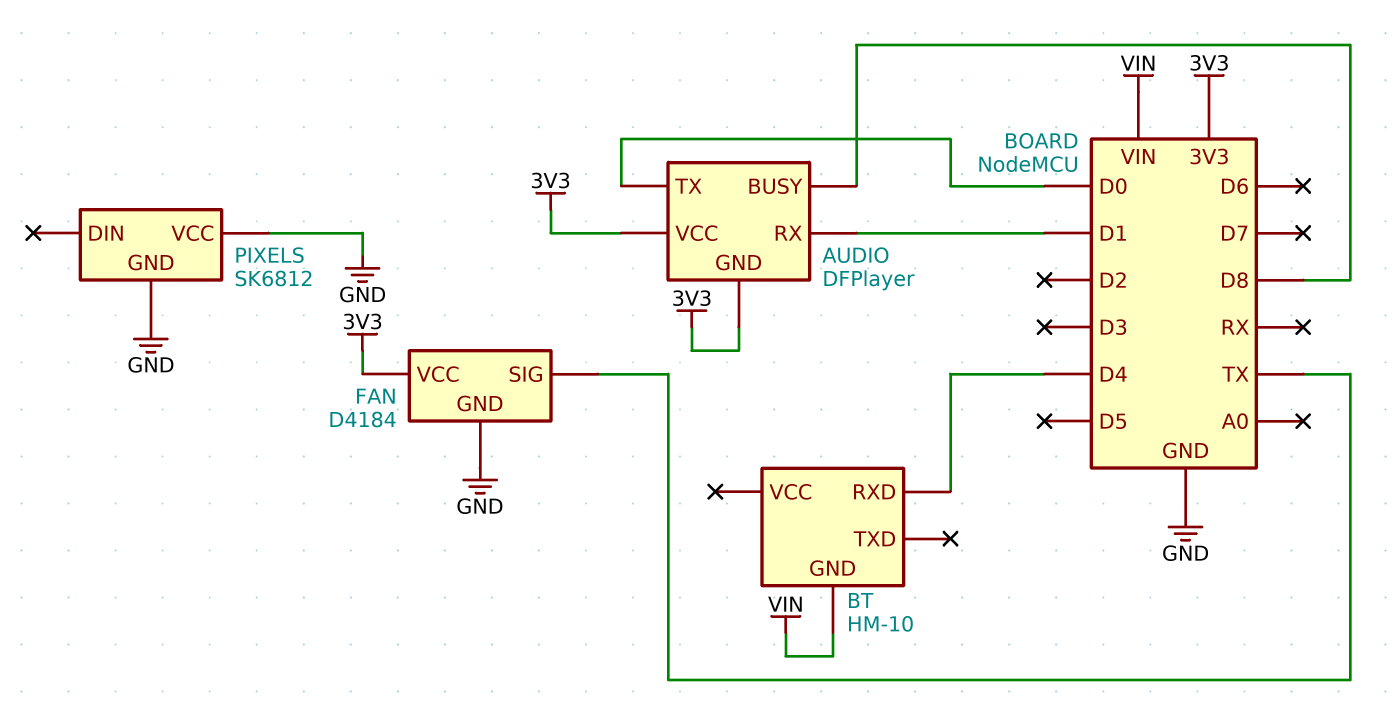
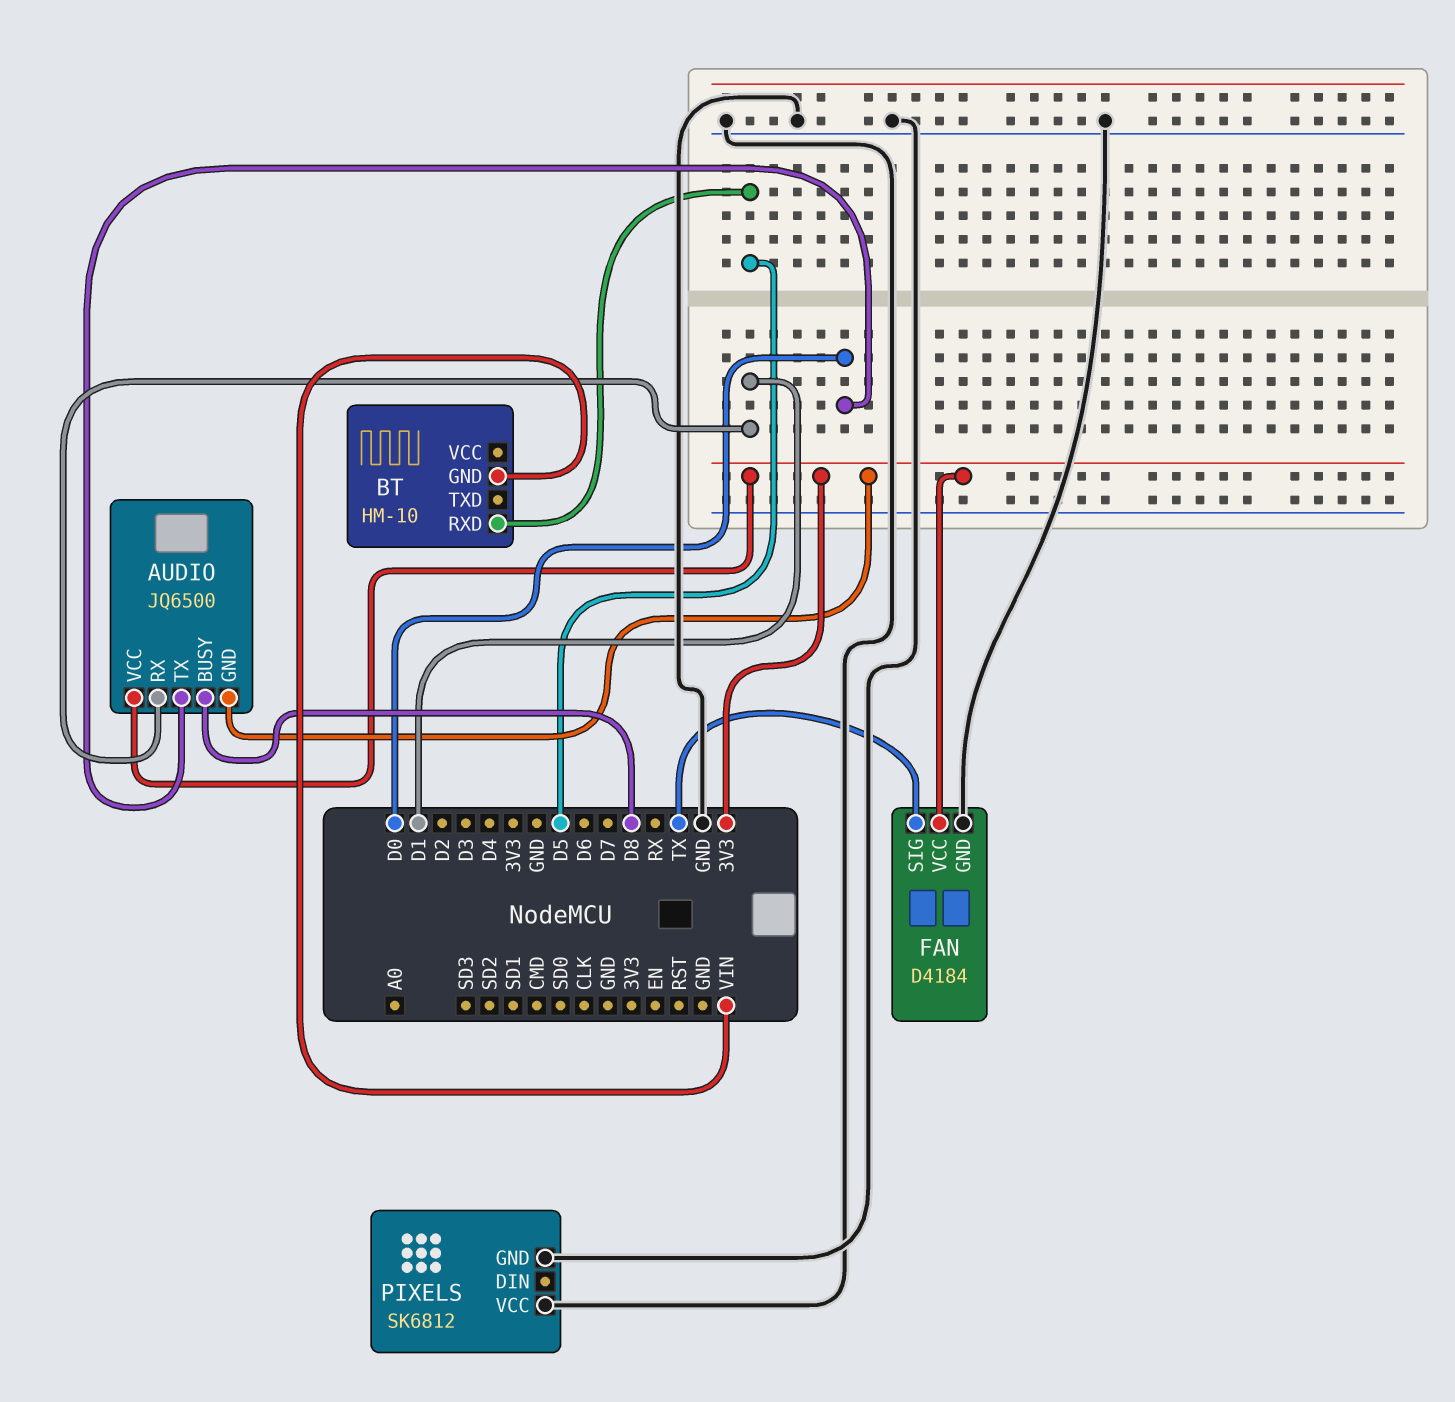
AUDIO: DFPlayer -> JQ6500
BT pin RXD: D4 -> D5

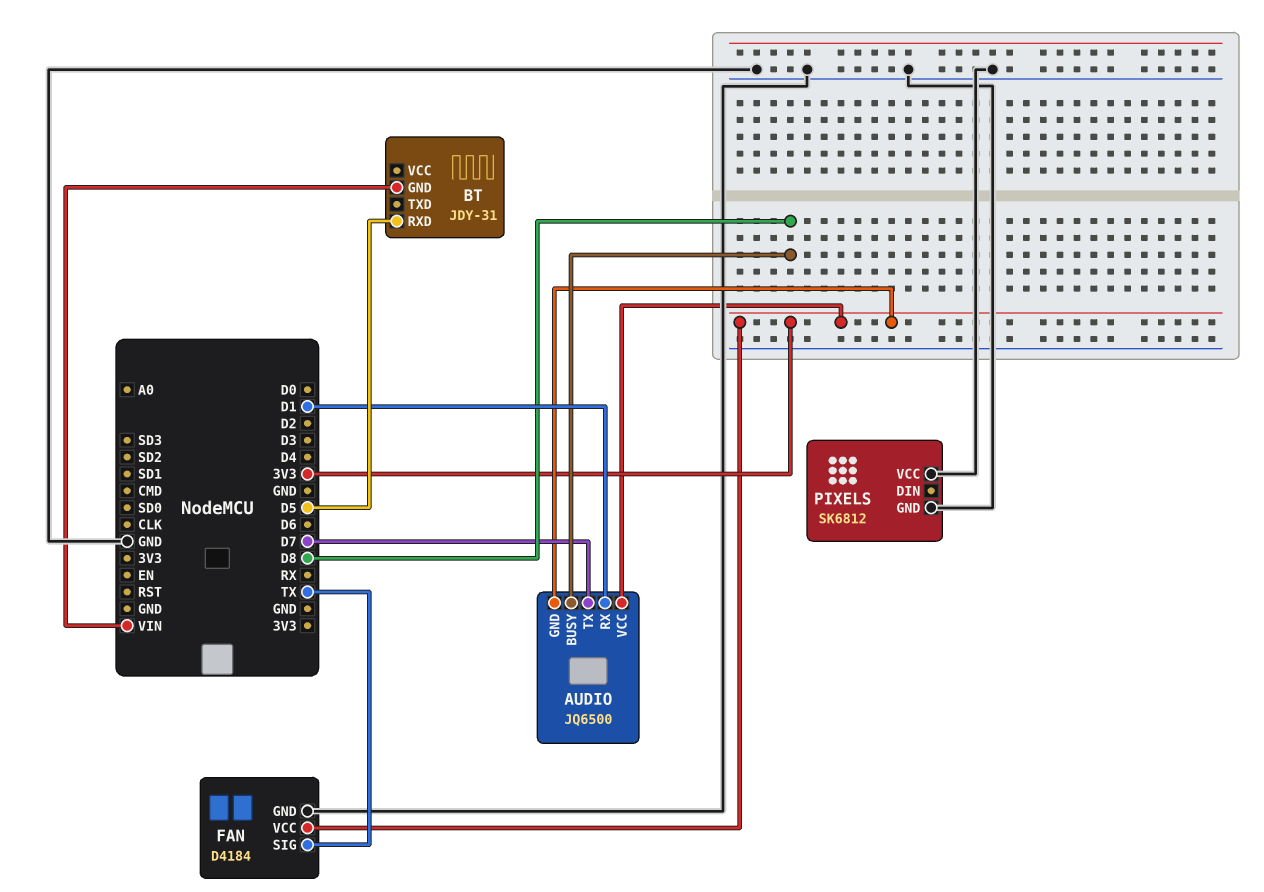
AUDIO pin TX: D0 -> D7
BT: HM-10 -> JDY-31

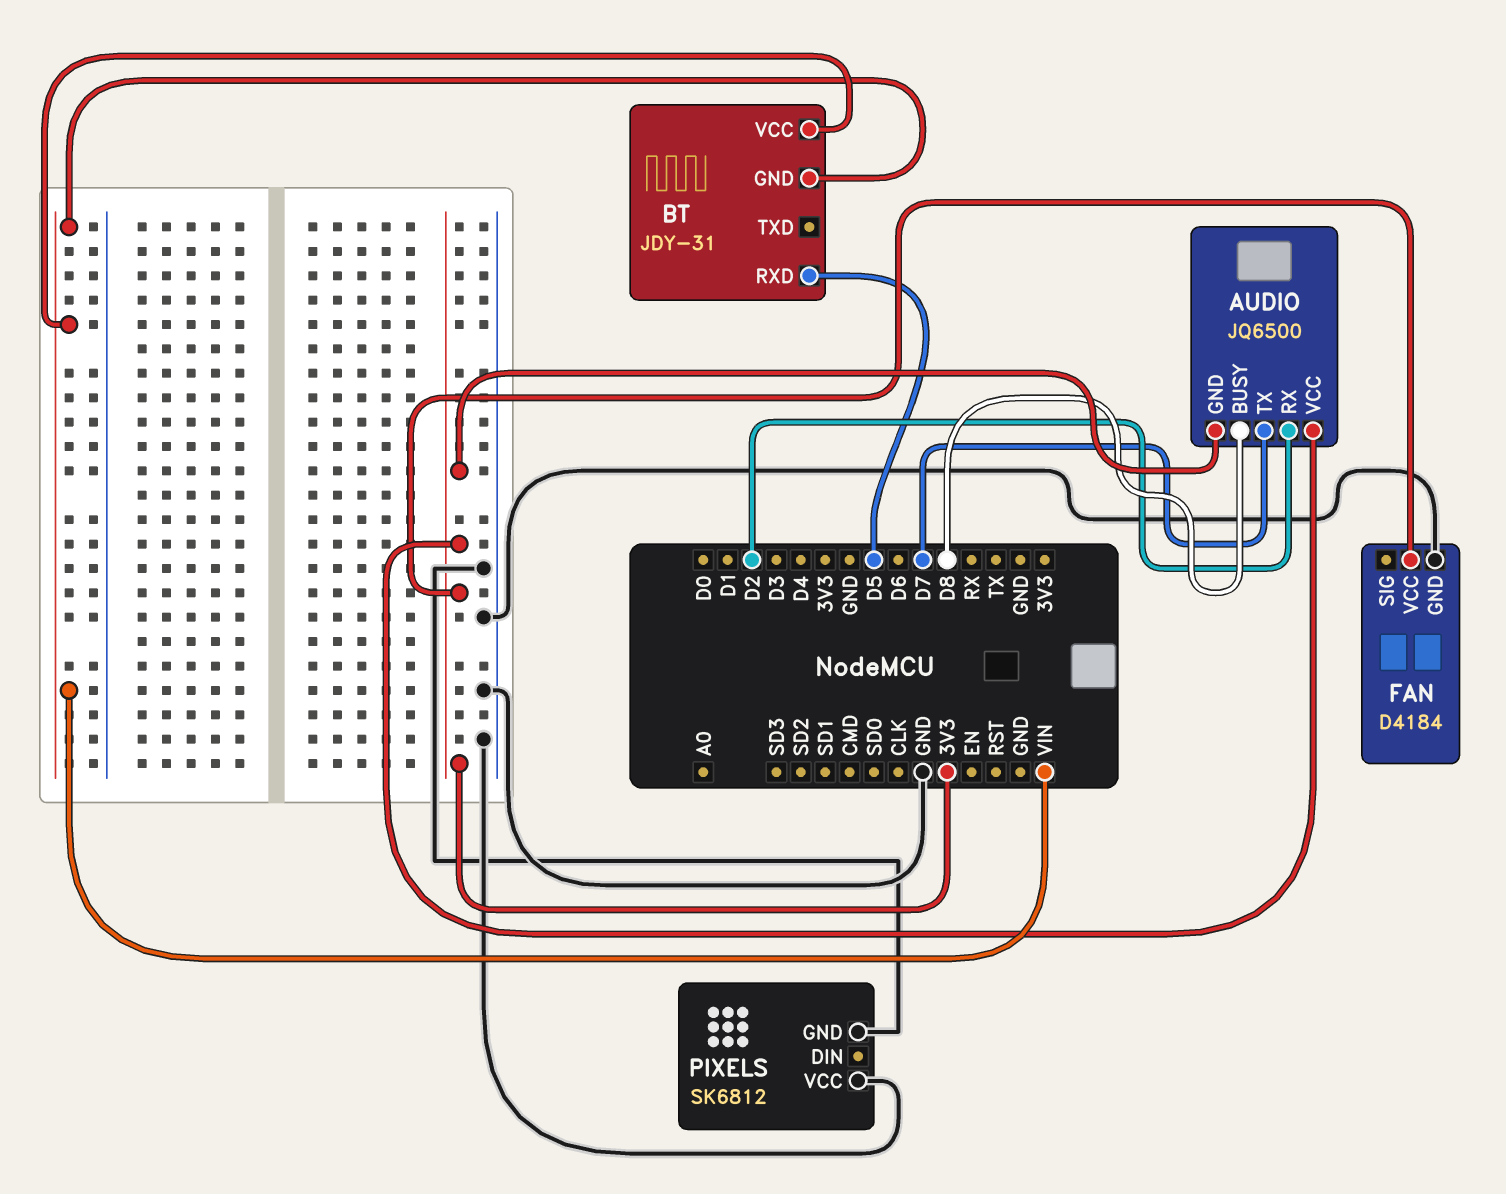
AUDIO pin RX: D1 -> D2
BT pin VCC: none -> VIN
FAN pin SIG: TX -> none

